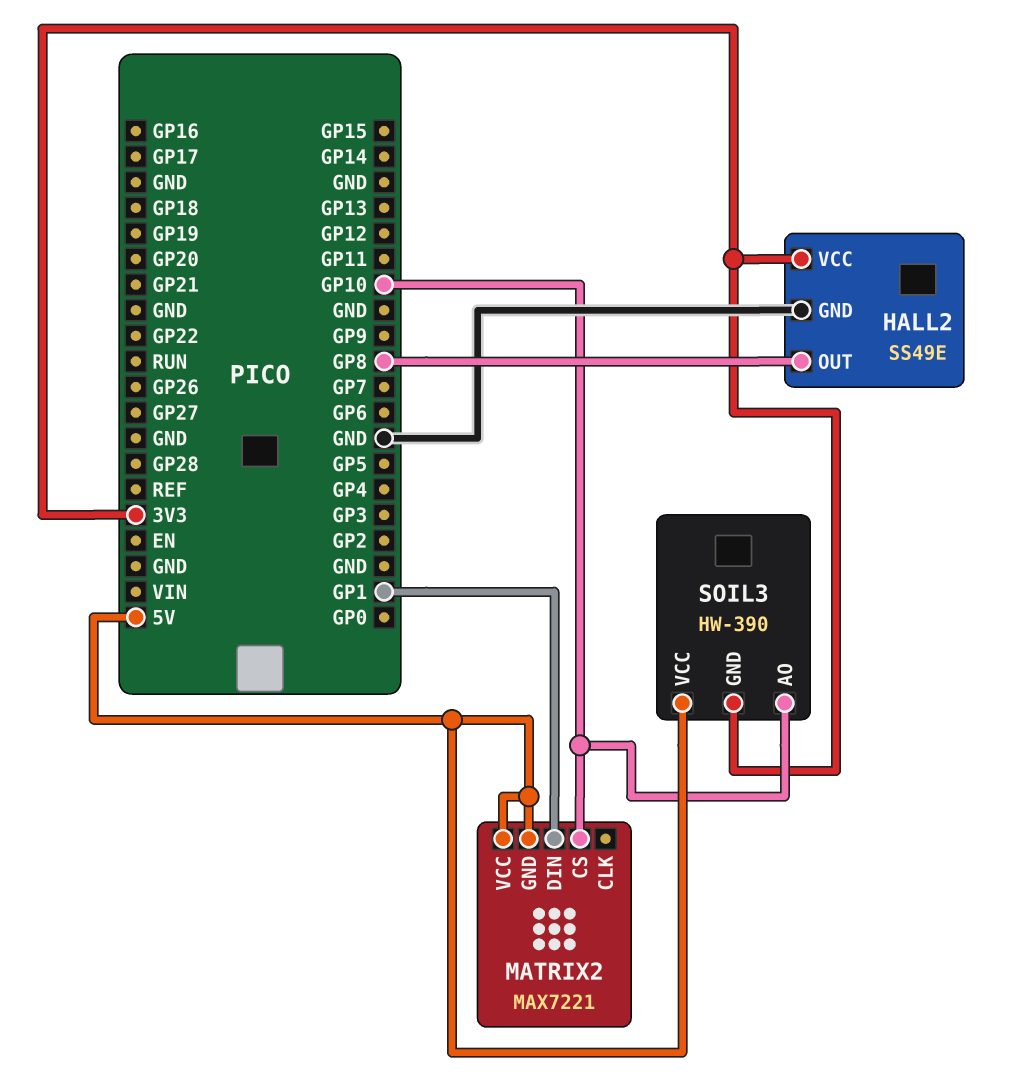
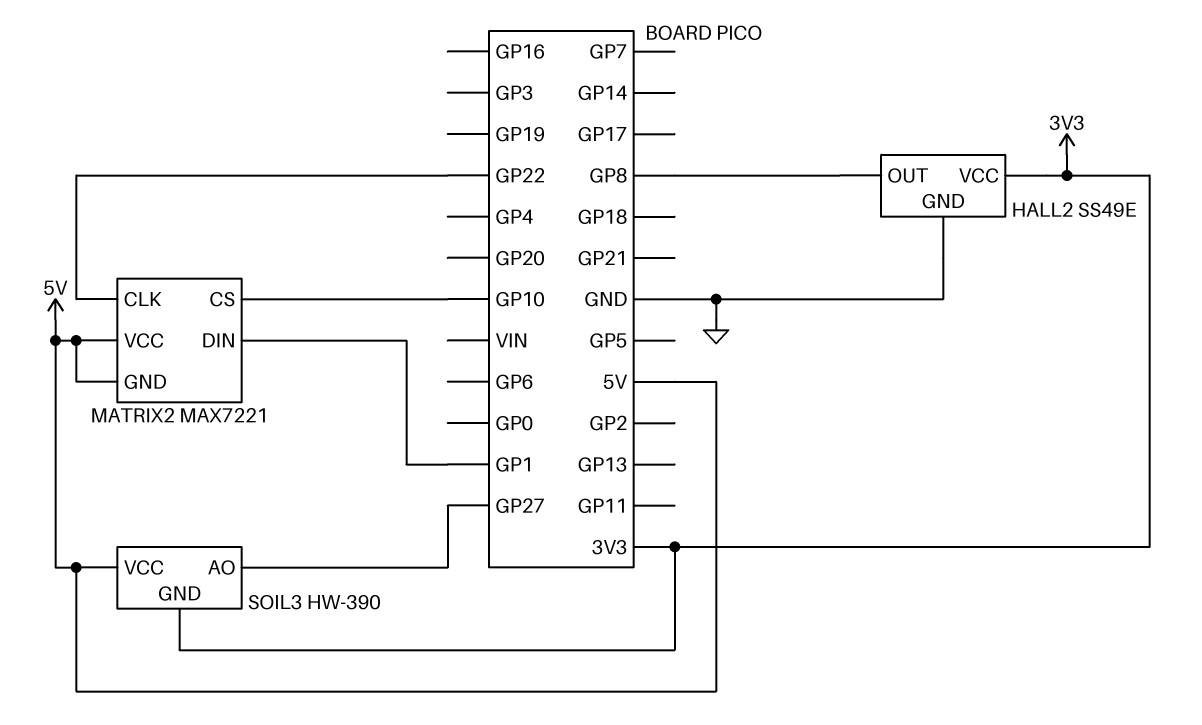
MATRIX2 pin CLK: none -> GP22
SOIL3 pin AO: GP10 -> GP27

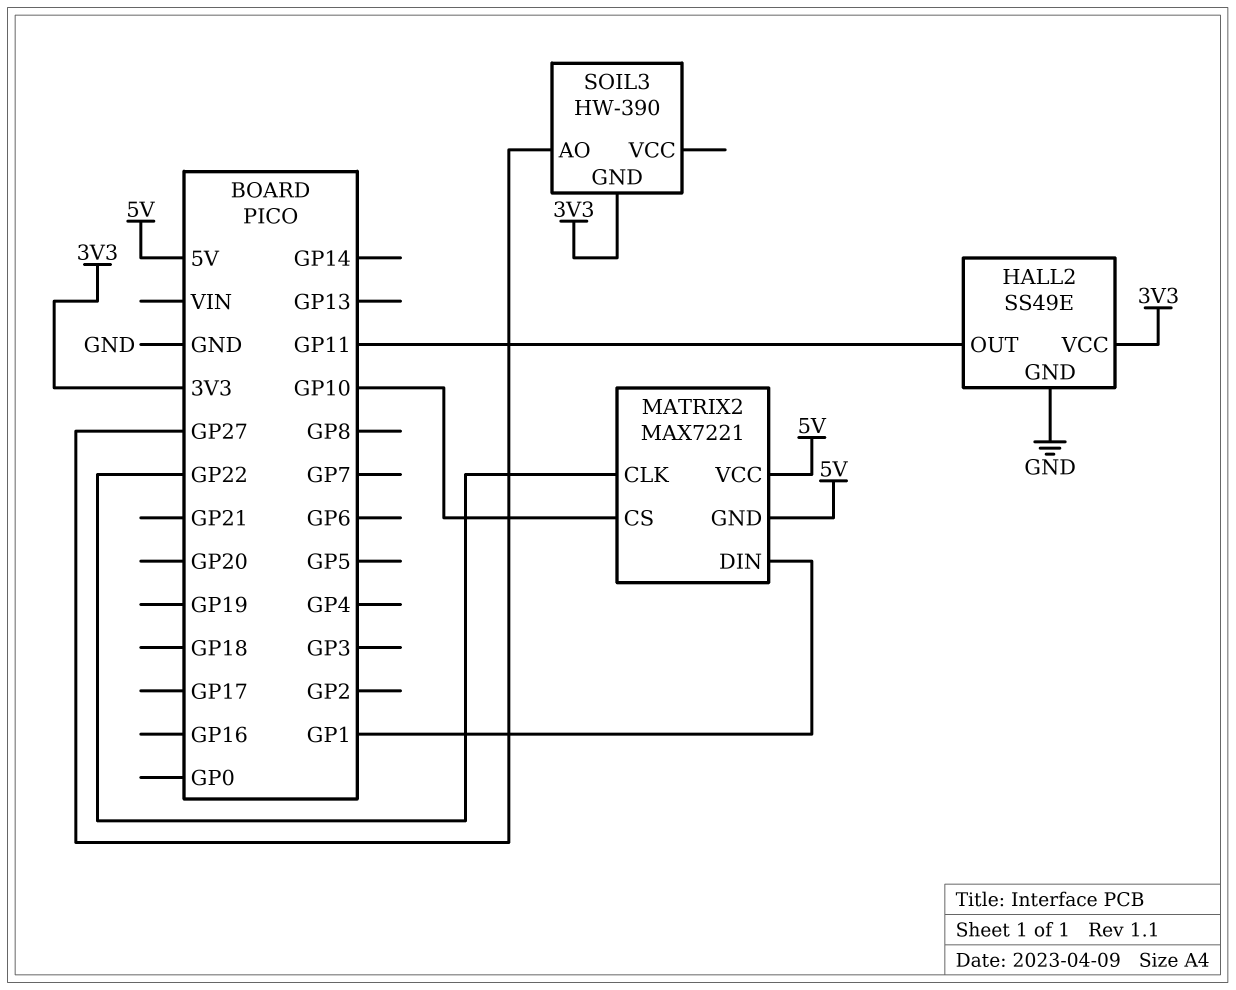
HALL2 pin OUT: GP8 -> GP11
SOIL3 pin VCC: 5V -> none

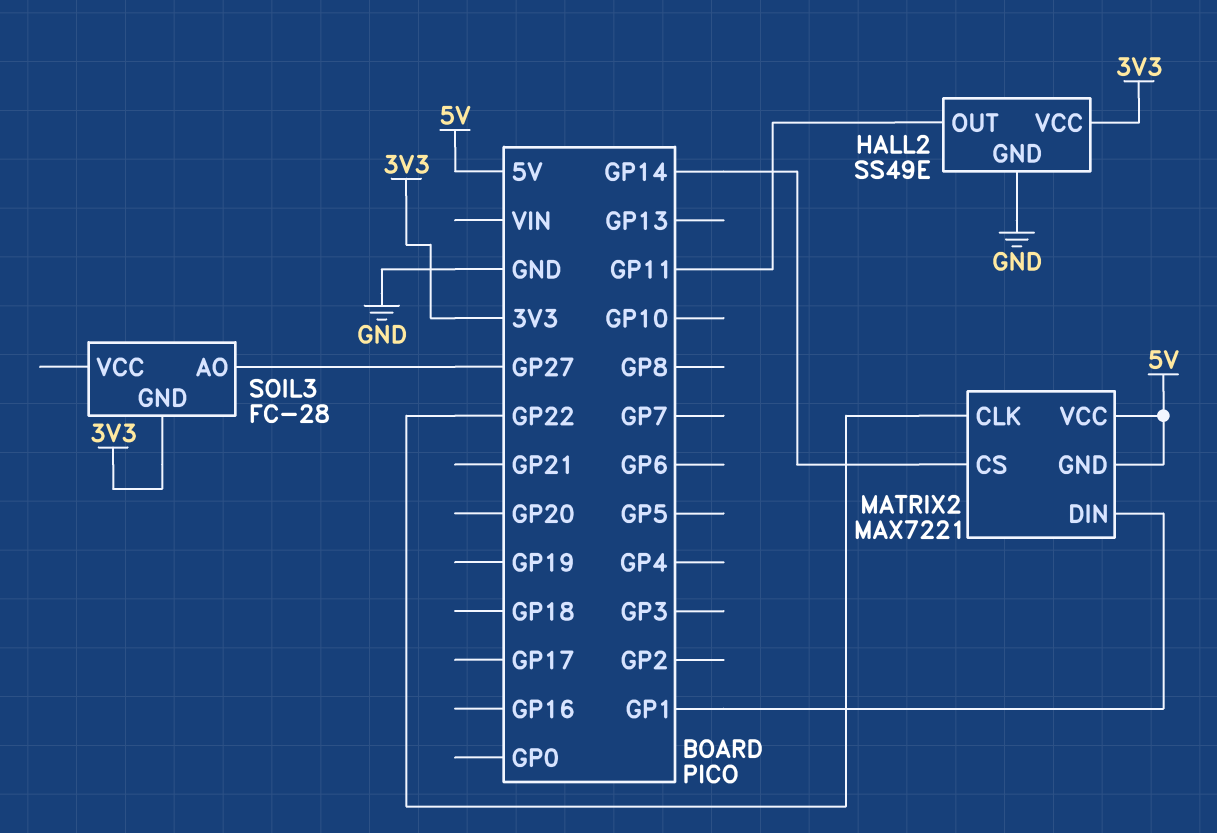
MATRIX2 pin CS: GP10 -> GP14
SOIL3: HW-390 -> FC-28

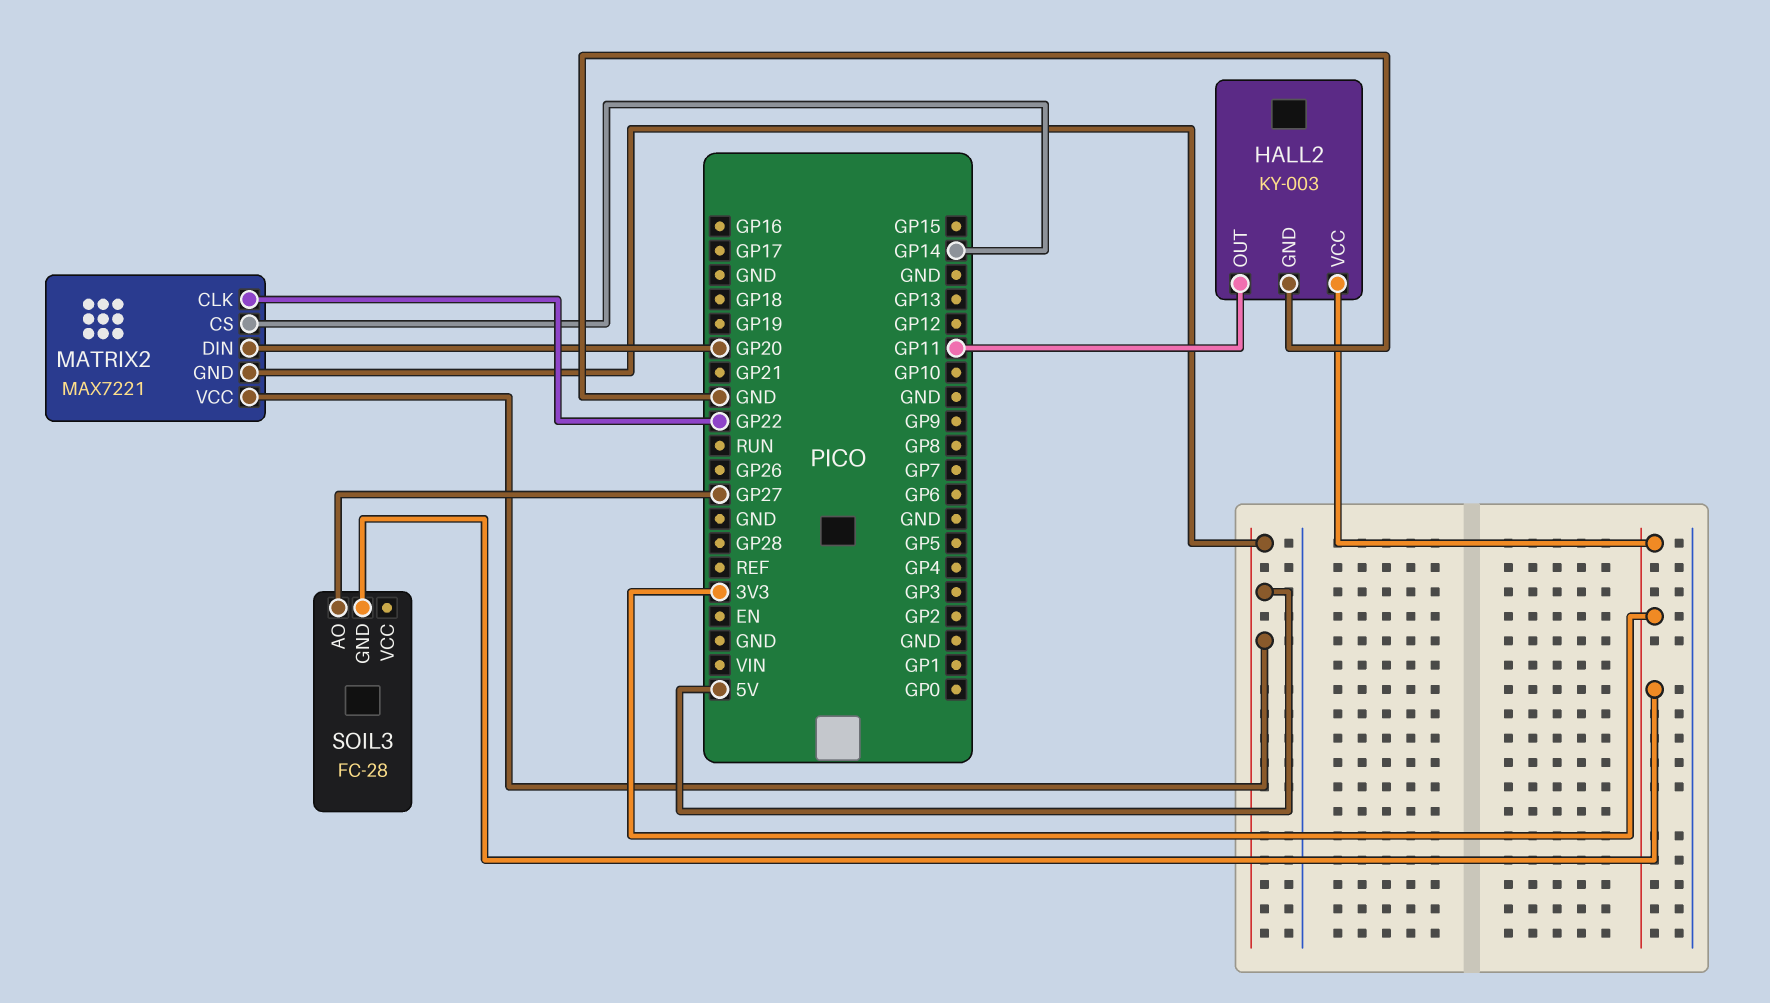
HALL2: SS49E -> KY-003
MATRIX2 pin DIN: GP1 -> GP20

